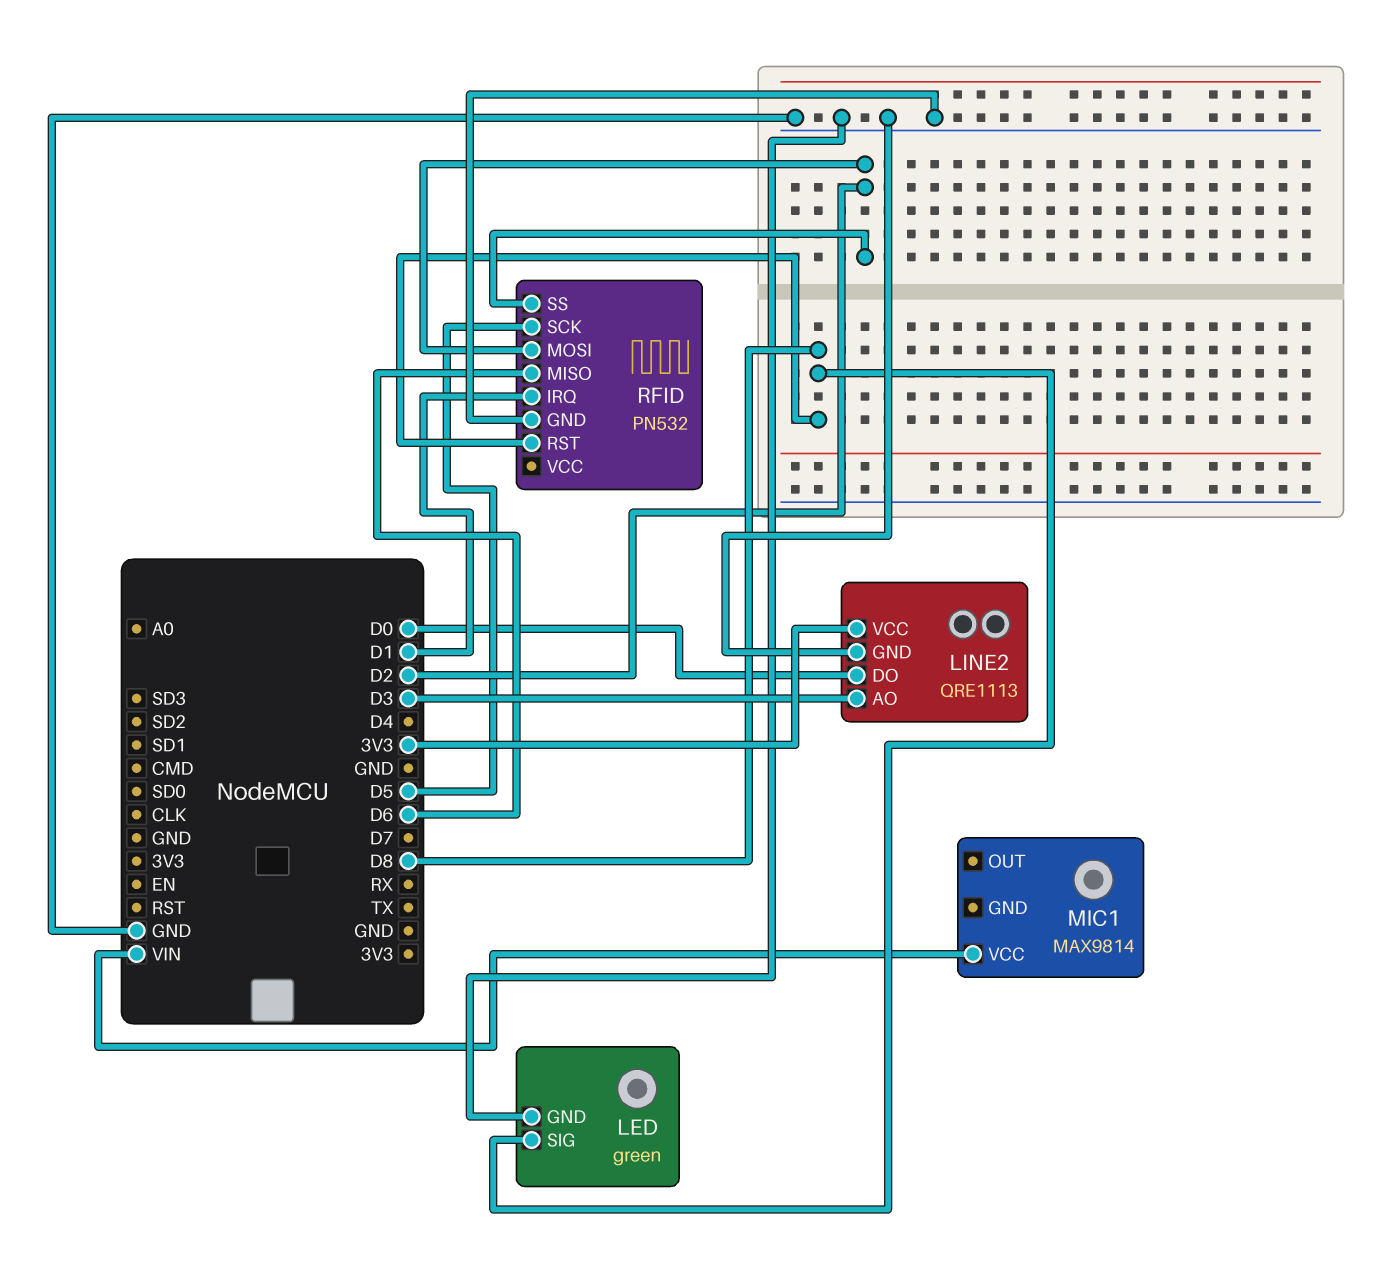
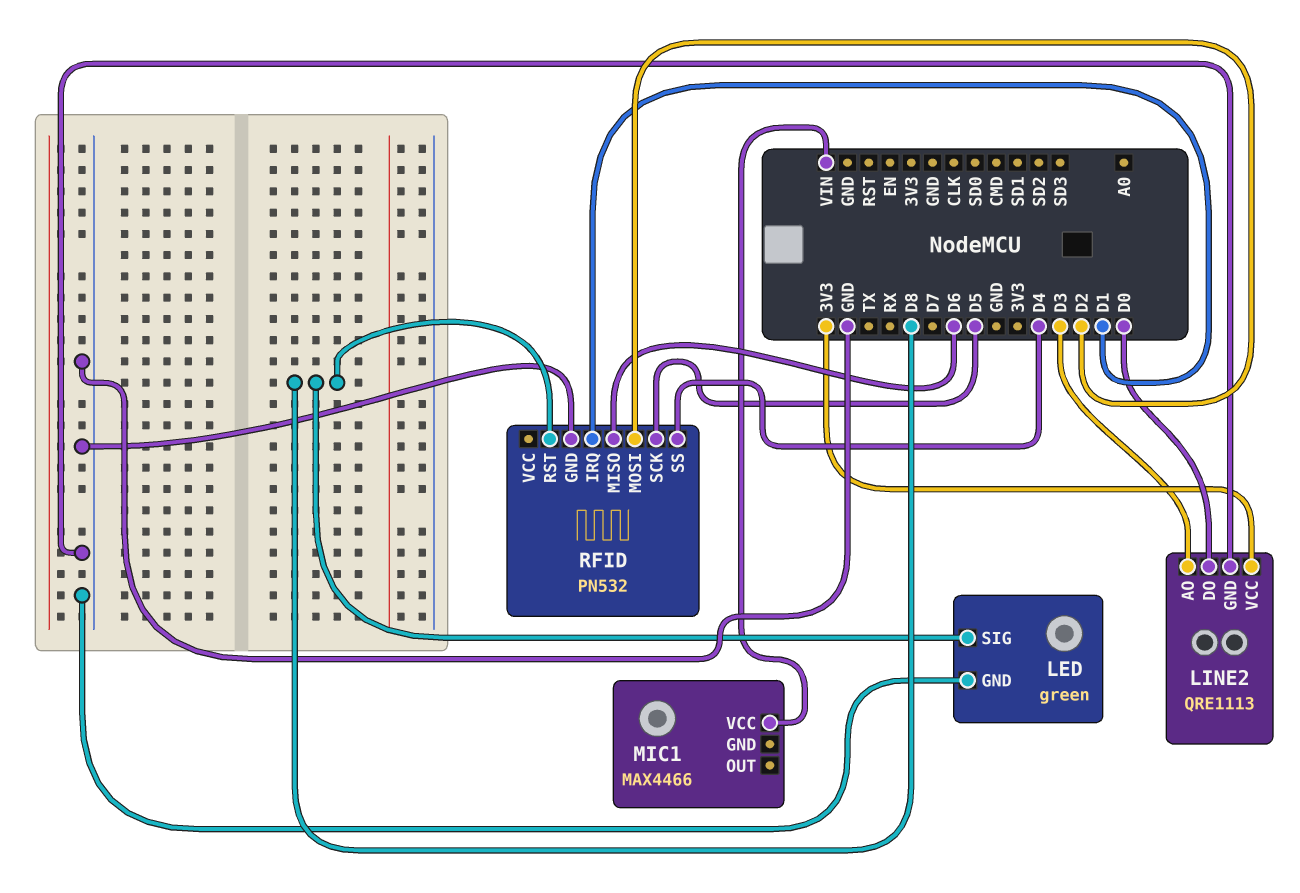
MIC1: MAX9814 -> MAX4466
RFID pin SS: D2 -> D4

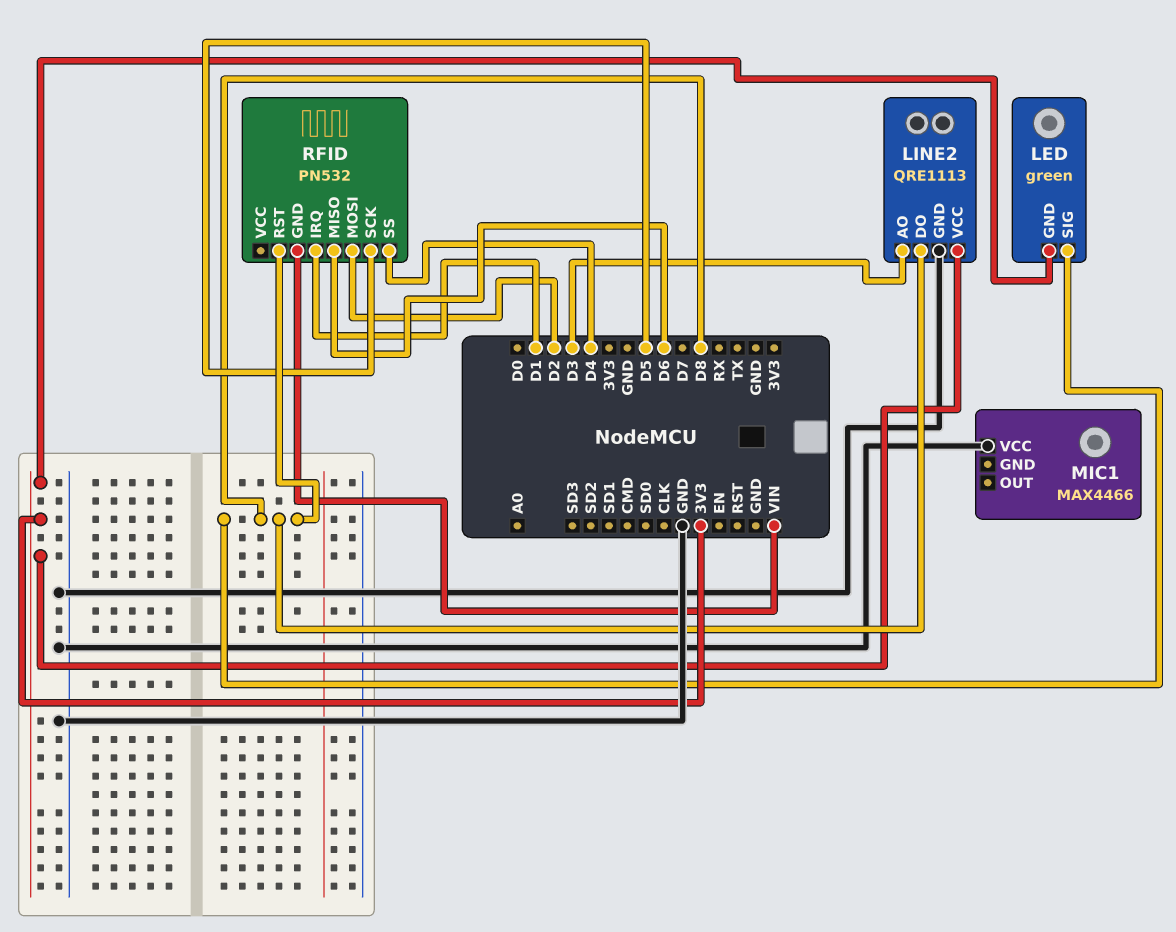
LED pin GND: GND -> 3V3
LINE2 pin DO: D0 -> D8
MIC1 pin VCC: VIN -> GND
RFID pin GND: GND -> VIN

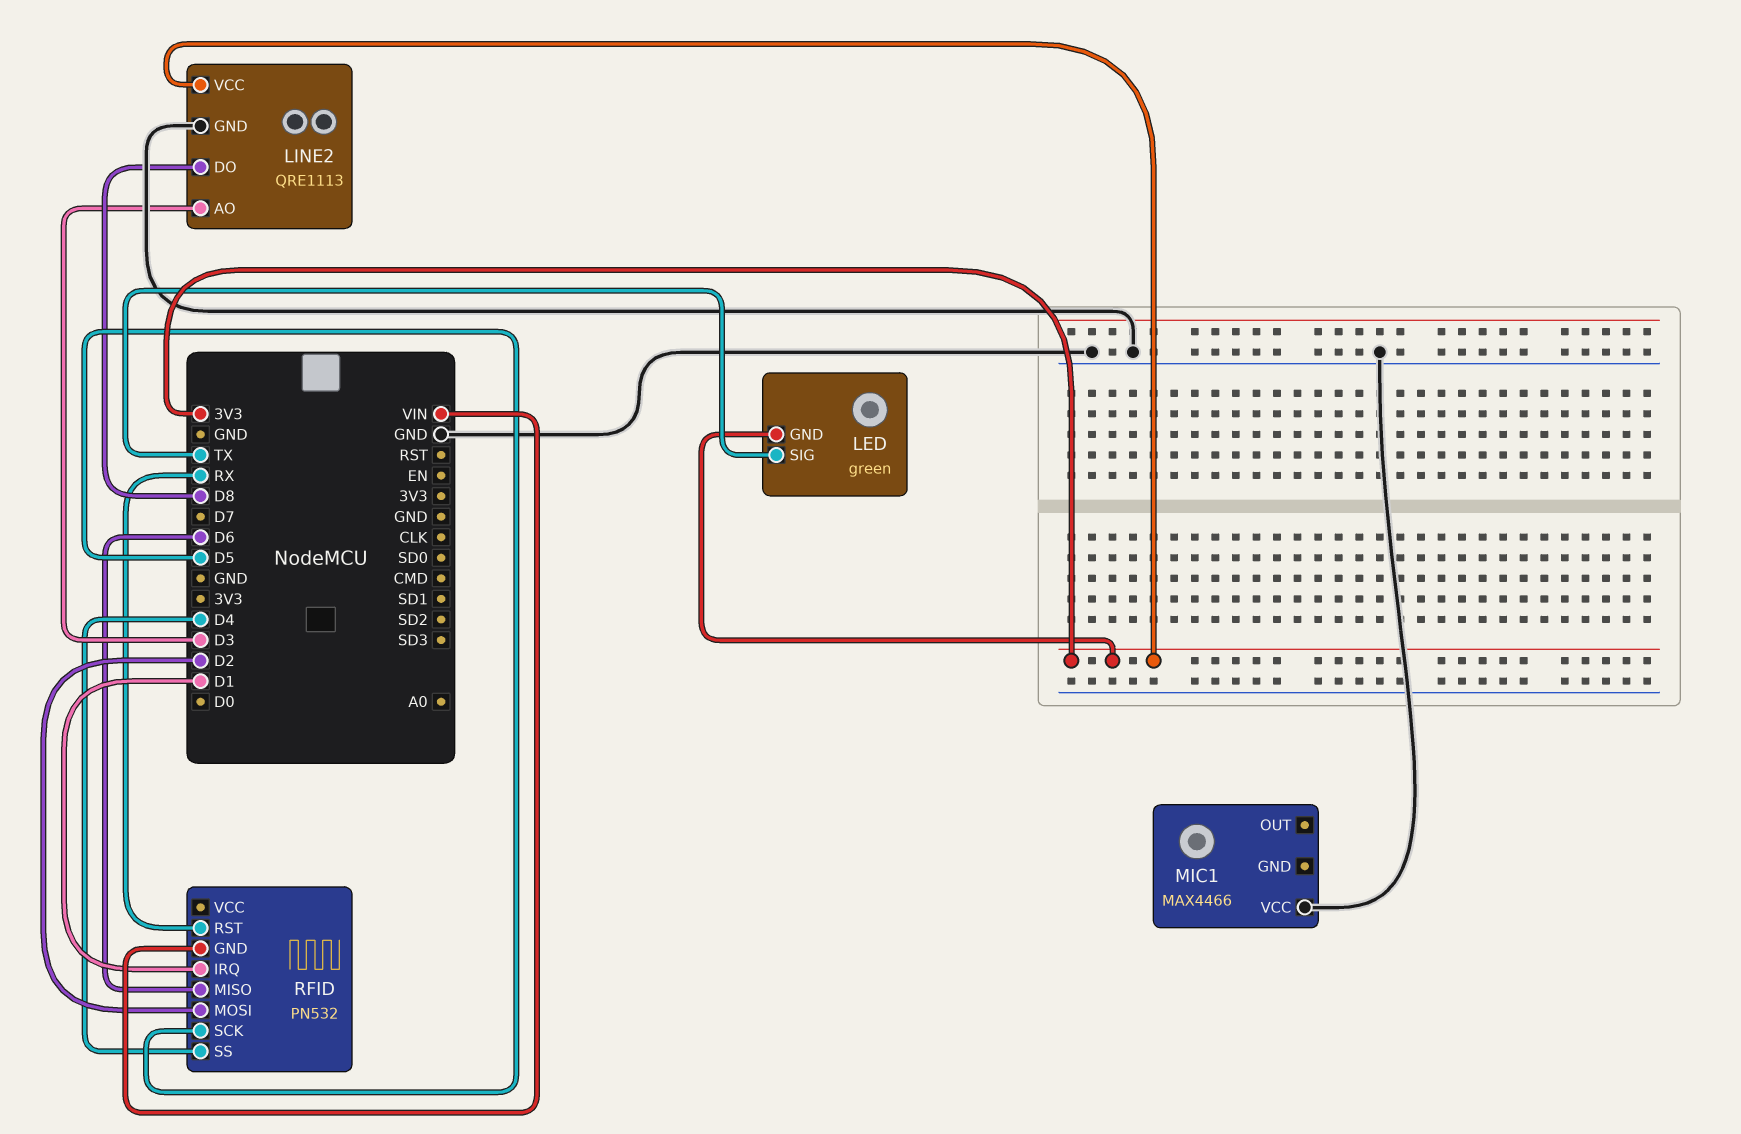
LED pin SIG: D8 -> TX
RFID pin RST: D8 -> RX

